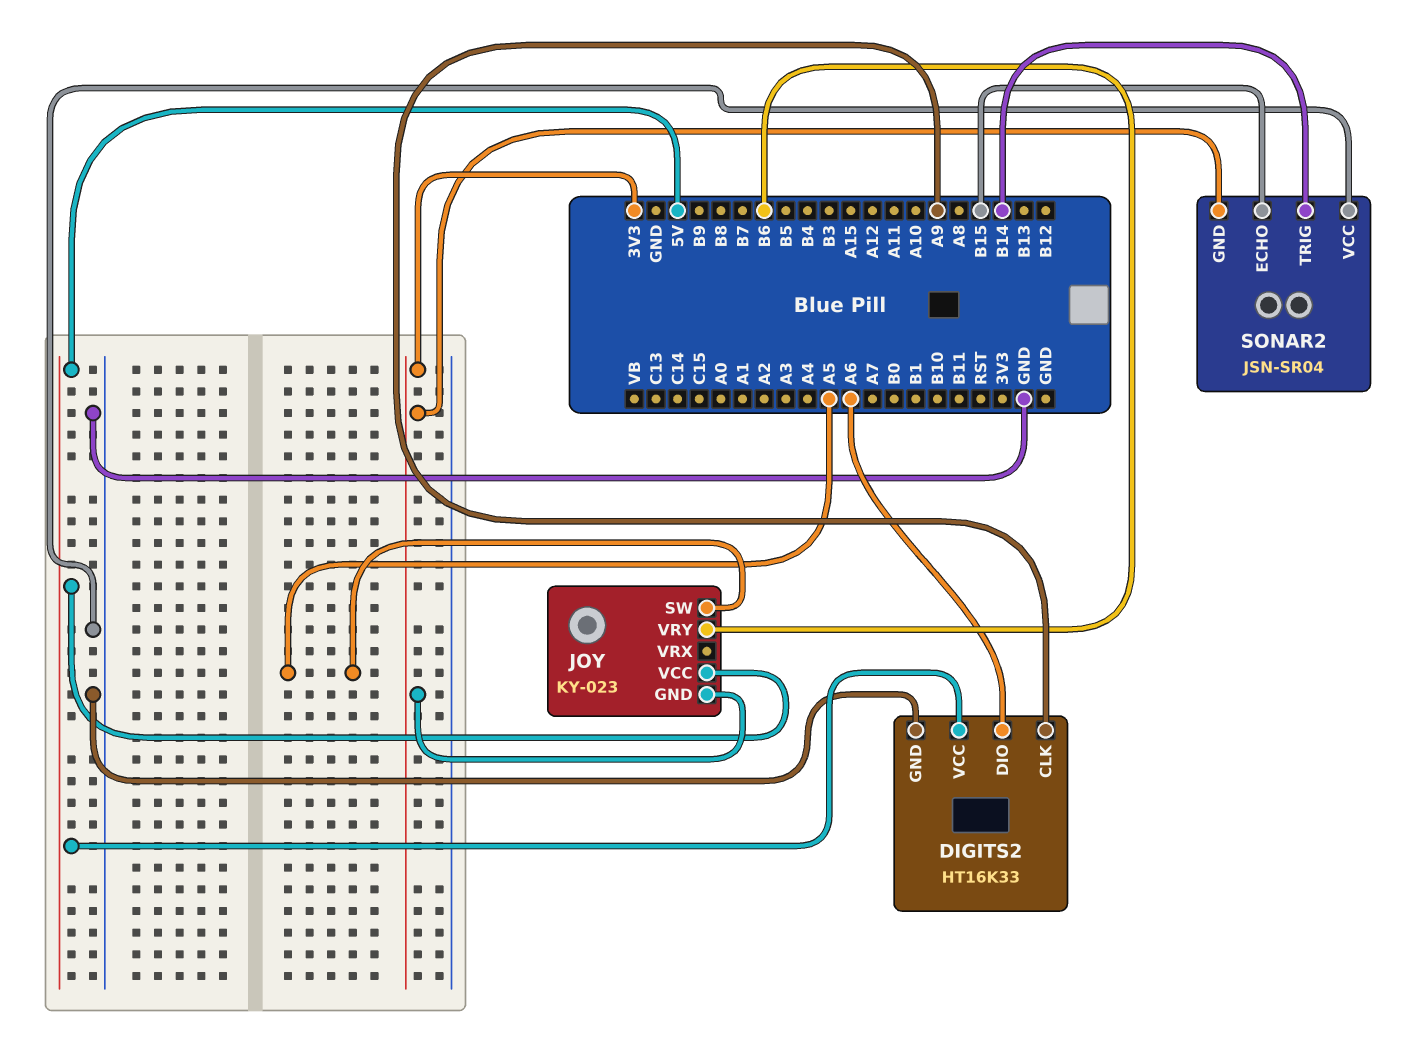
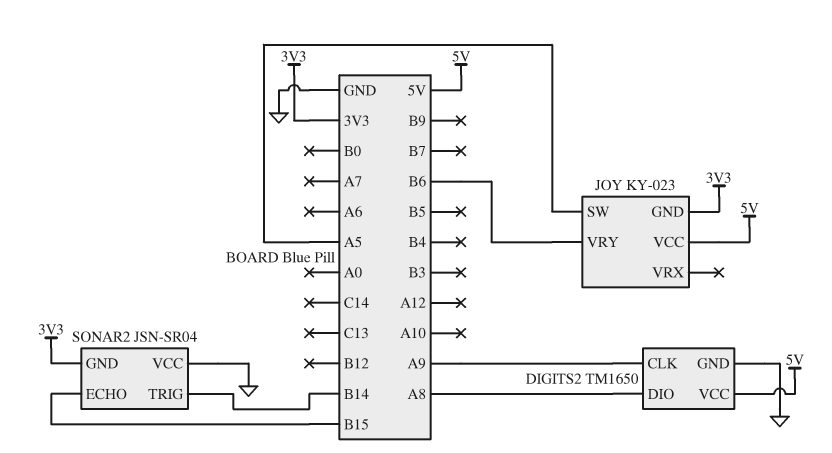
DIGITS2: HT16K33 -> TM1650
DIGITS2 pin DIO: A6 -> A8

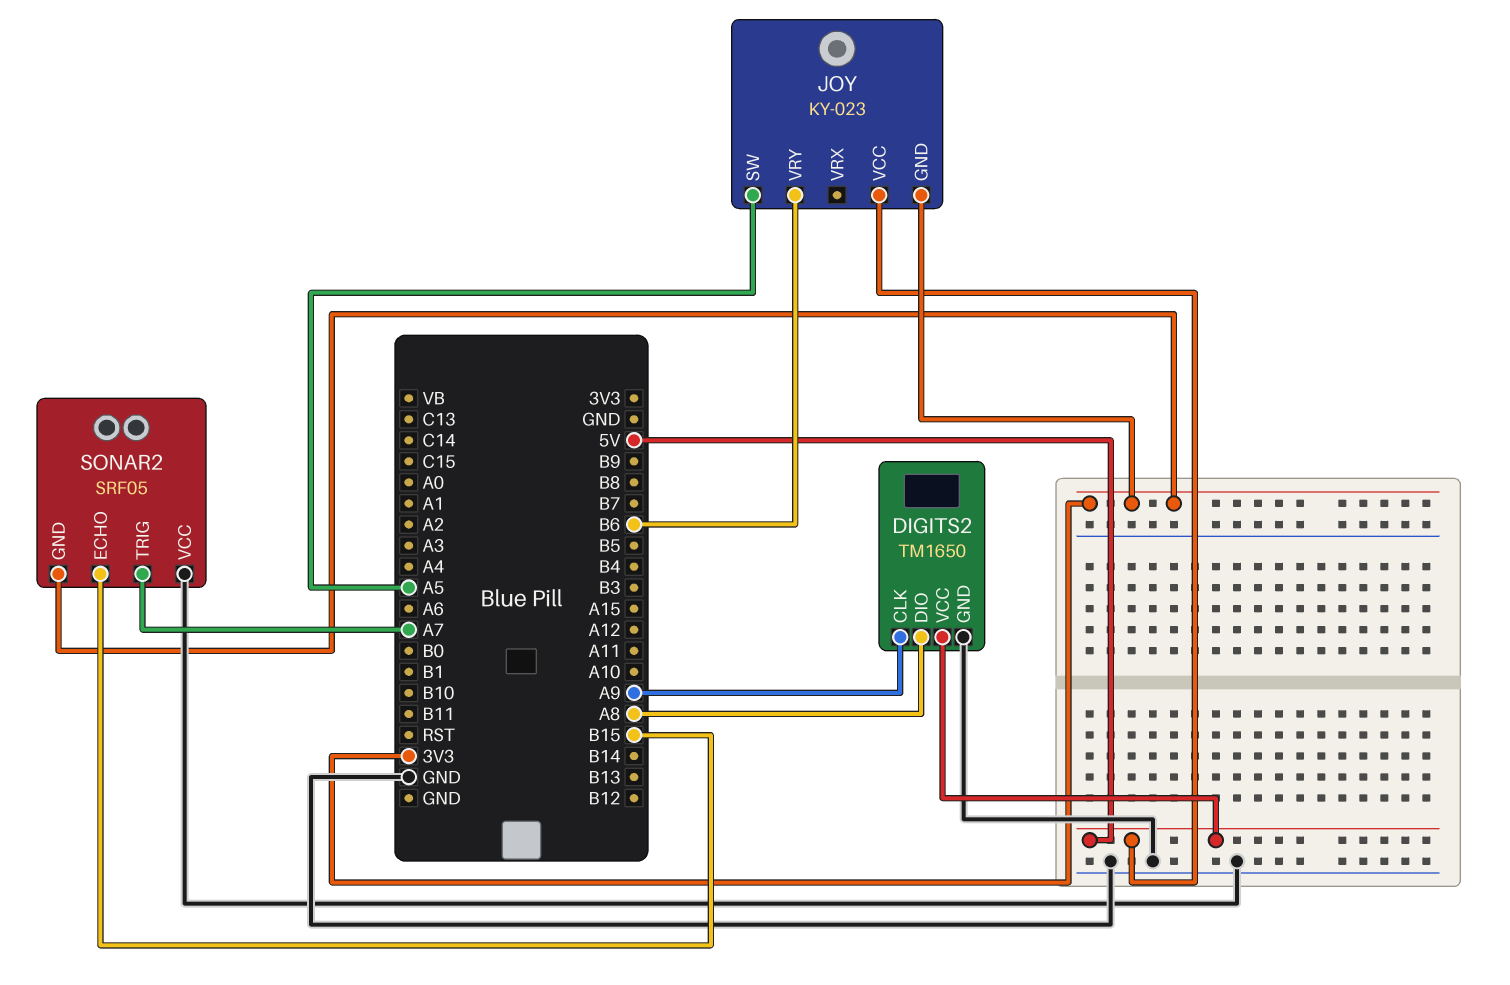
SONAR2: JSN-SR04 -> SRF05
SONAR2 pin TRIG: B14 -> A7

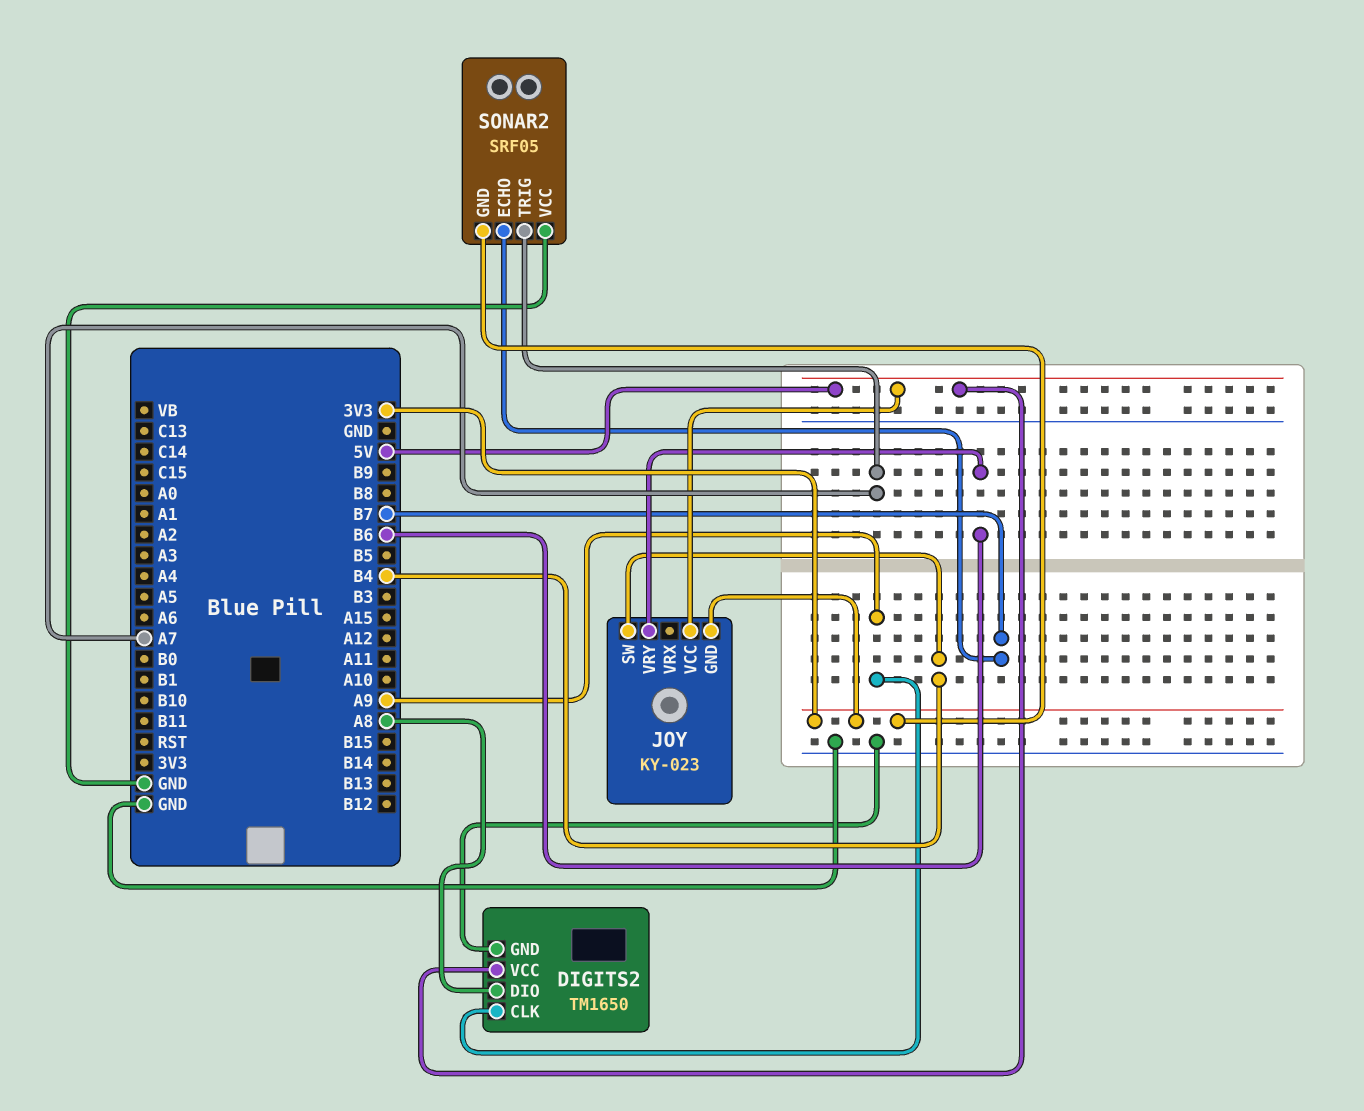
JOY pin SW: A5 -> B4
SONAR2 pin ECHO: B15 -> B7

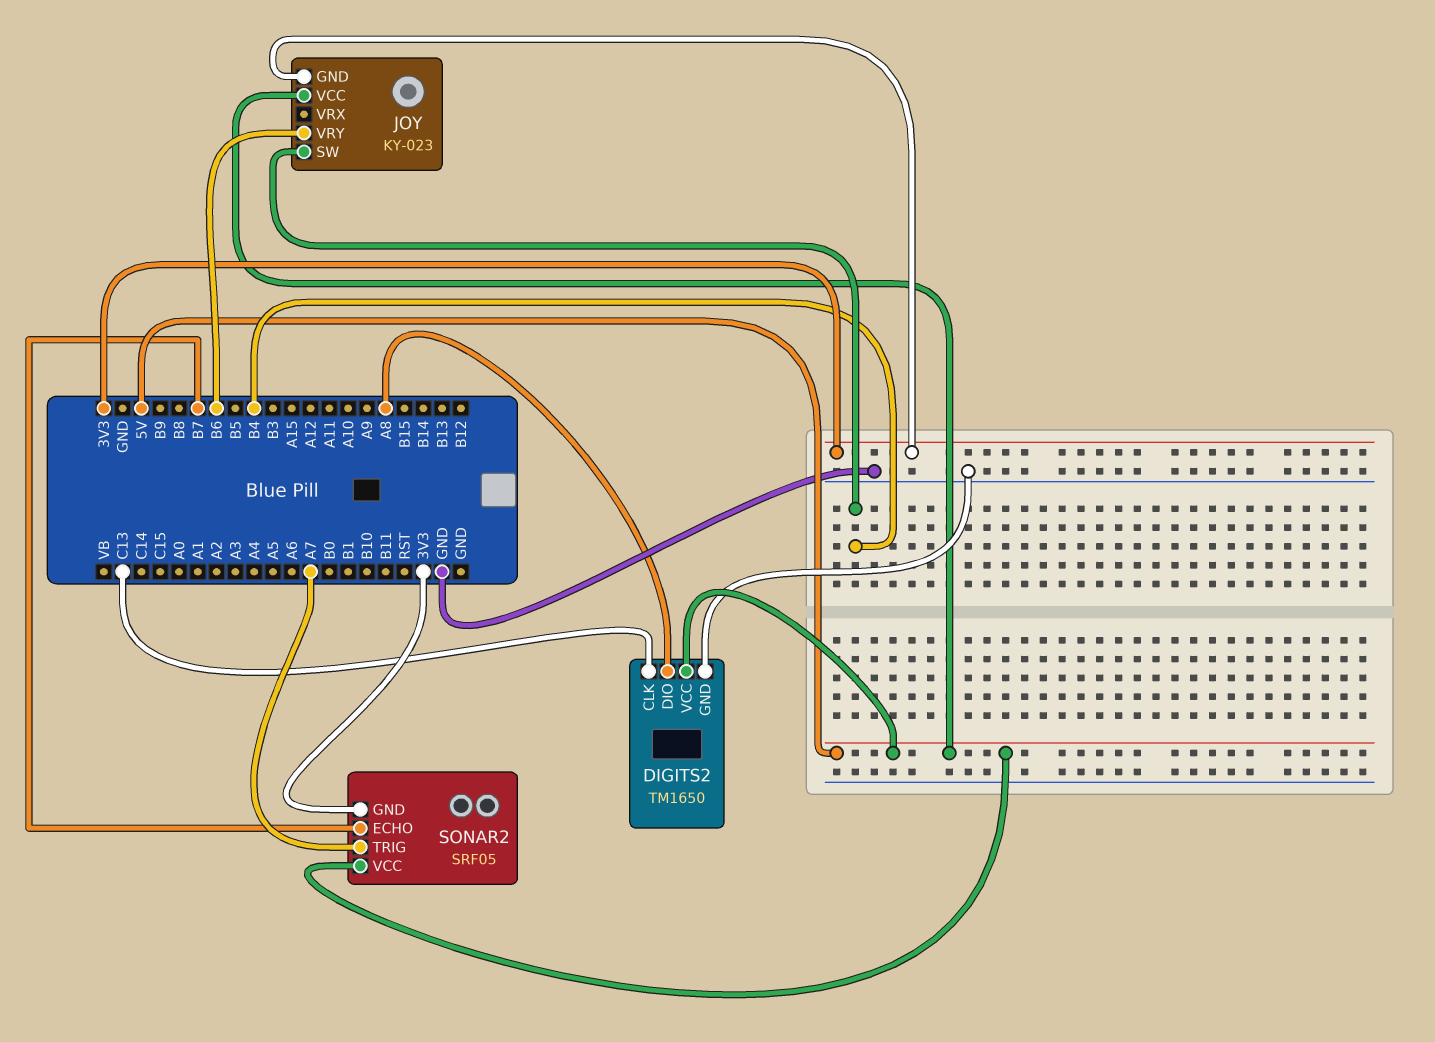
DIGITS2 pin CLK: A9 -> C13
SONAR2 pin VCC: GND -> 5V

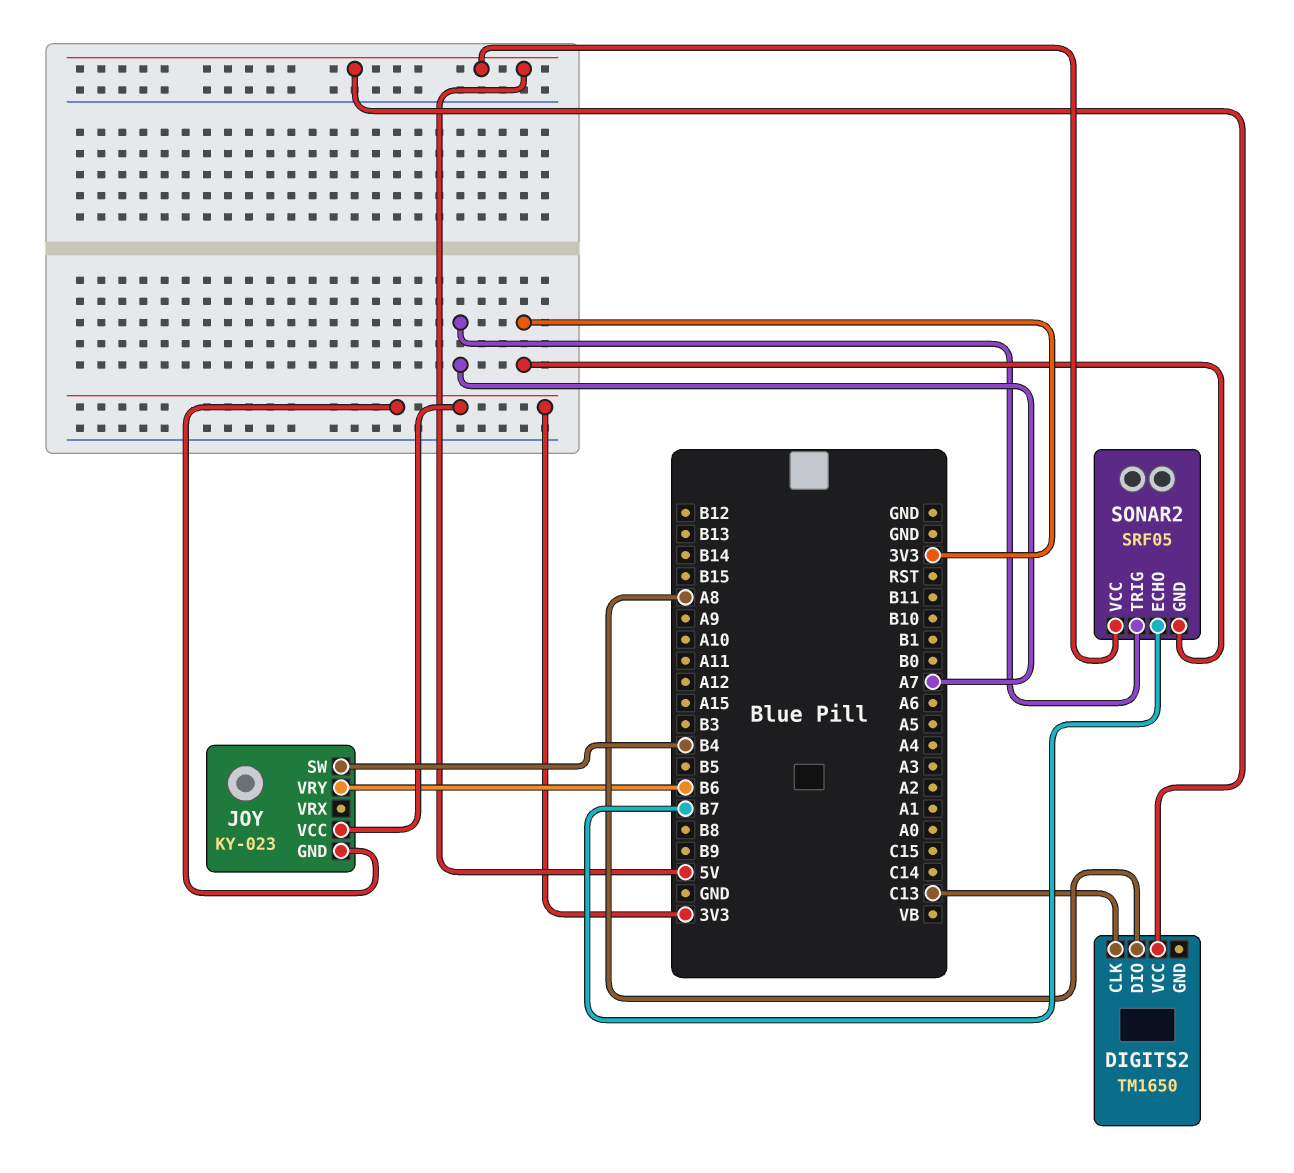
DIGITS2 pin GND: GND -> none
JOY pin VCC: 5V -> 3V3

